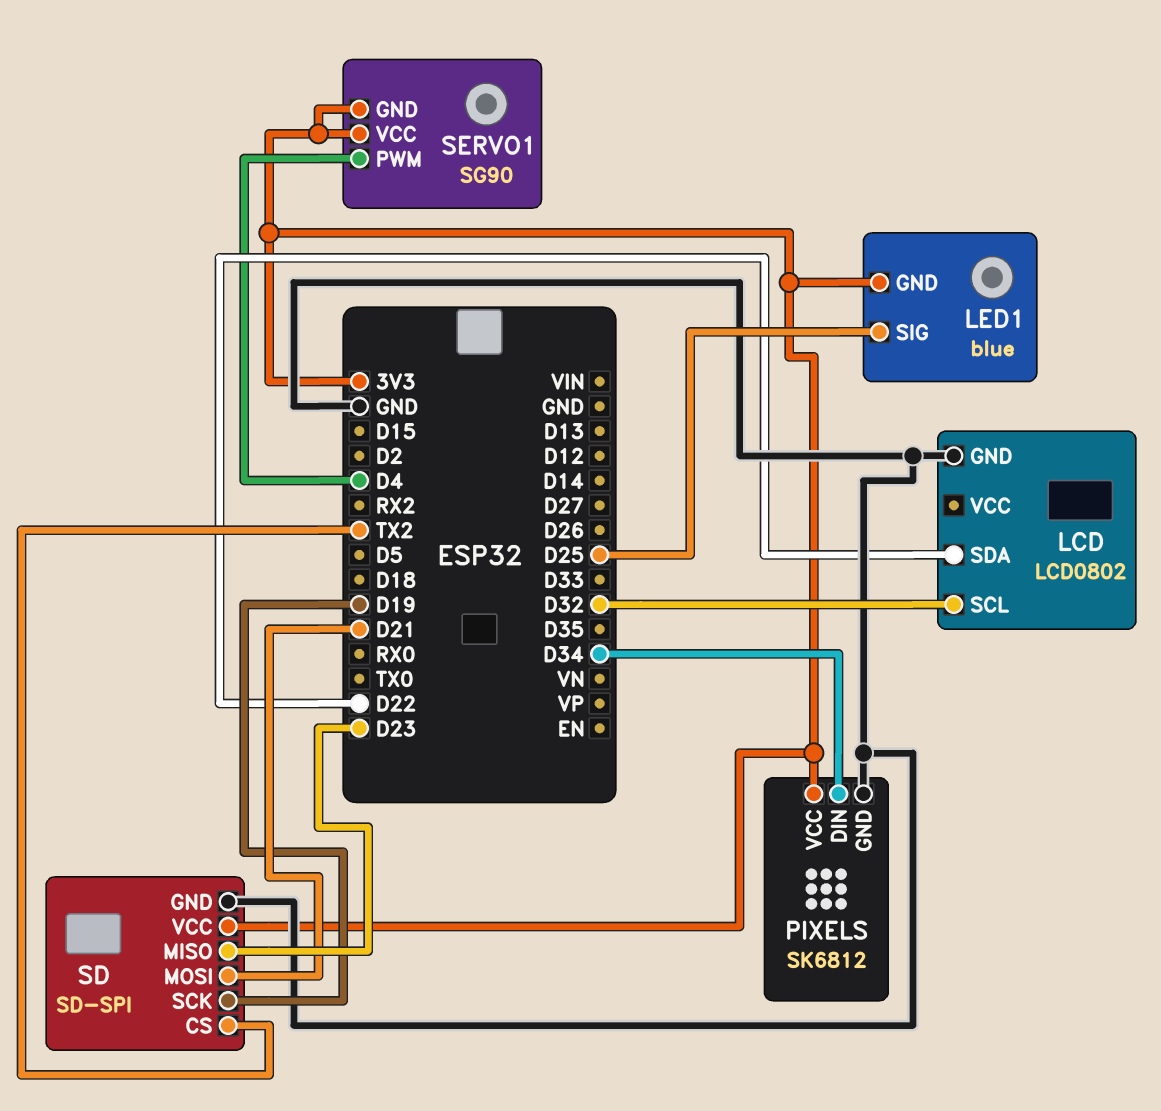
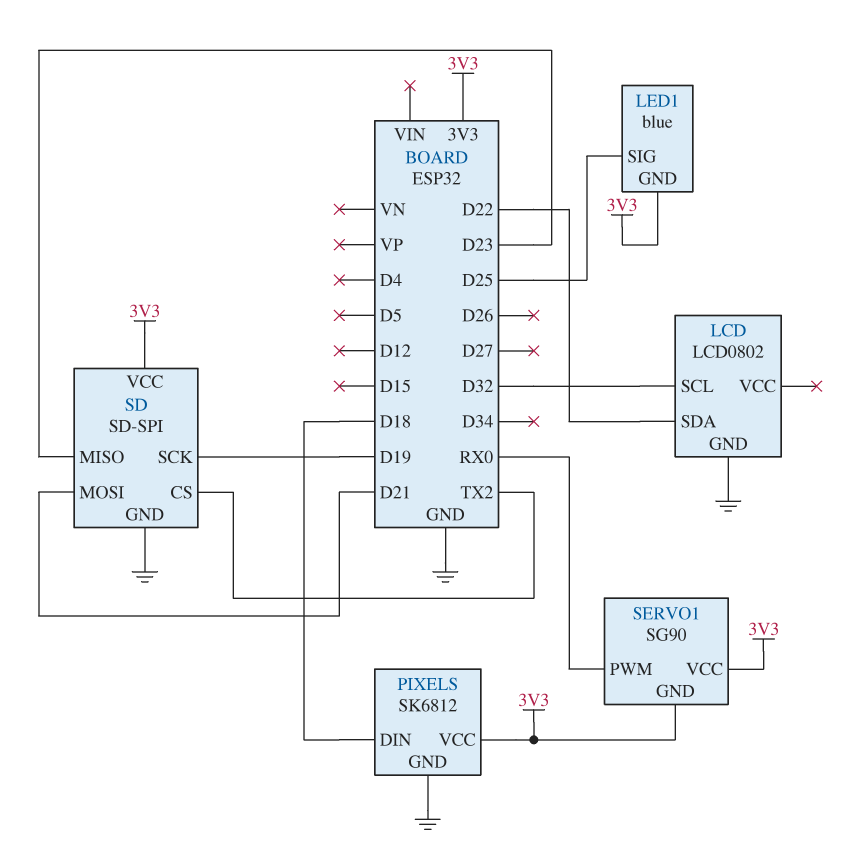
PIXELS pin DIN: D34 -> D18
SERVO1 pin PWM: D4 -> RX0

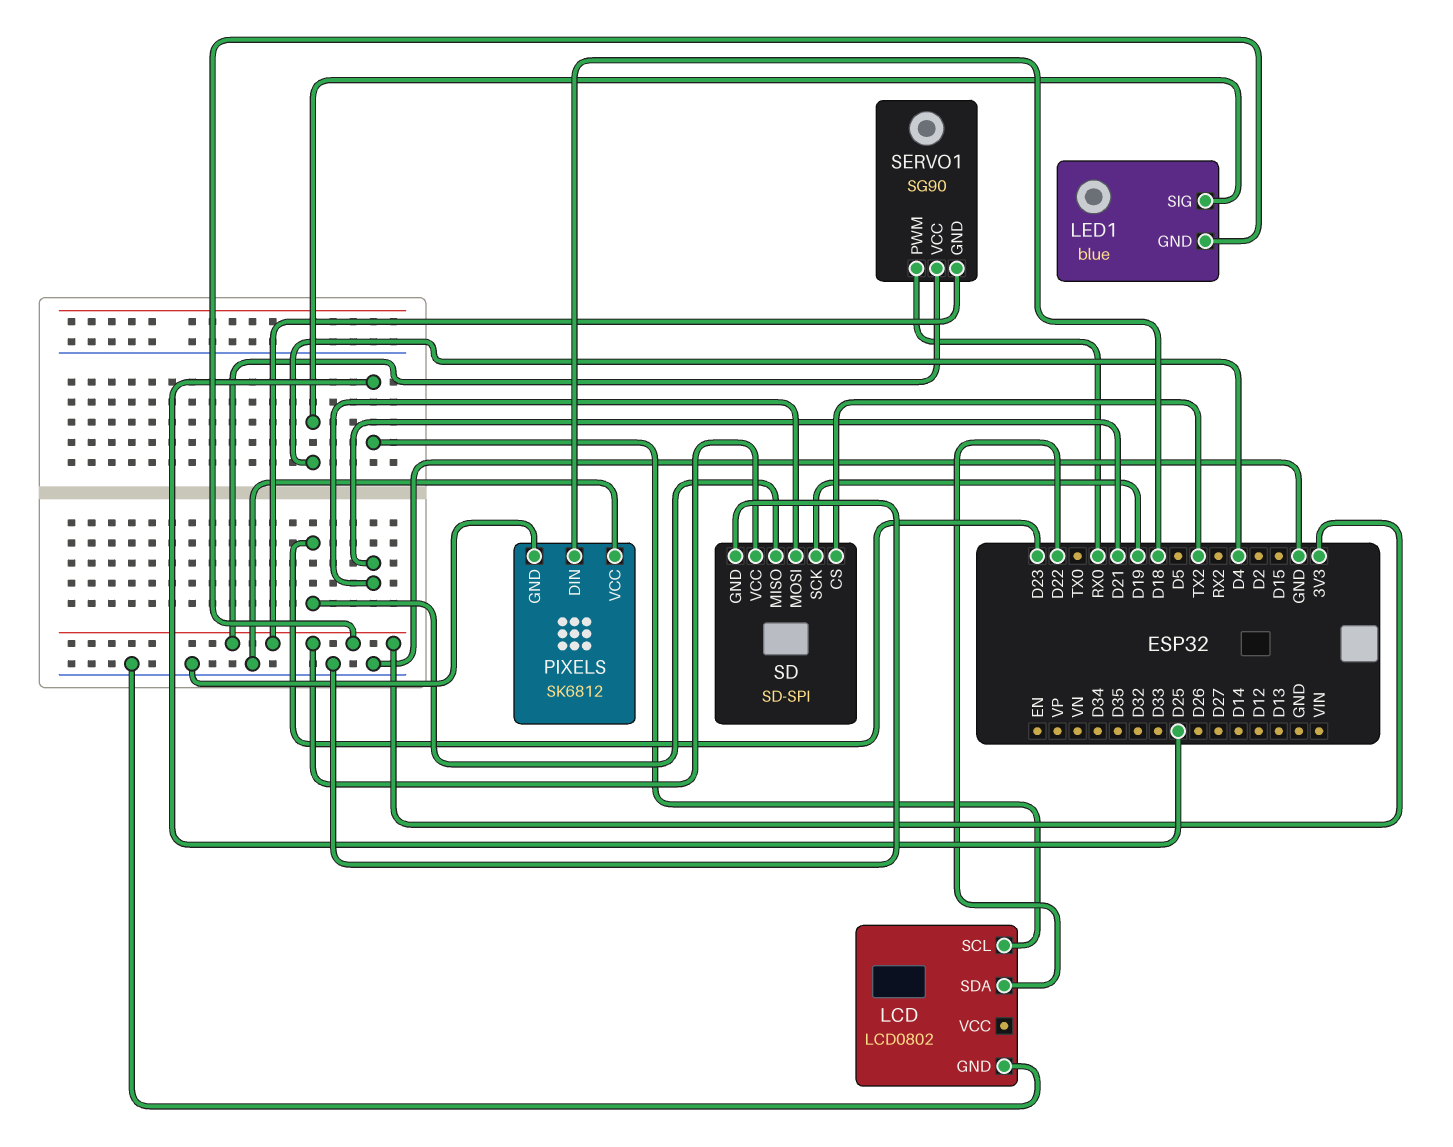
LCD pin SCL: D32 -> D25
LED1 pin SIG: D25 -> D4
PIXELS pin VCC: 3V3 -> GND

